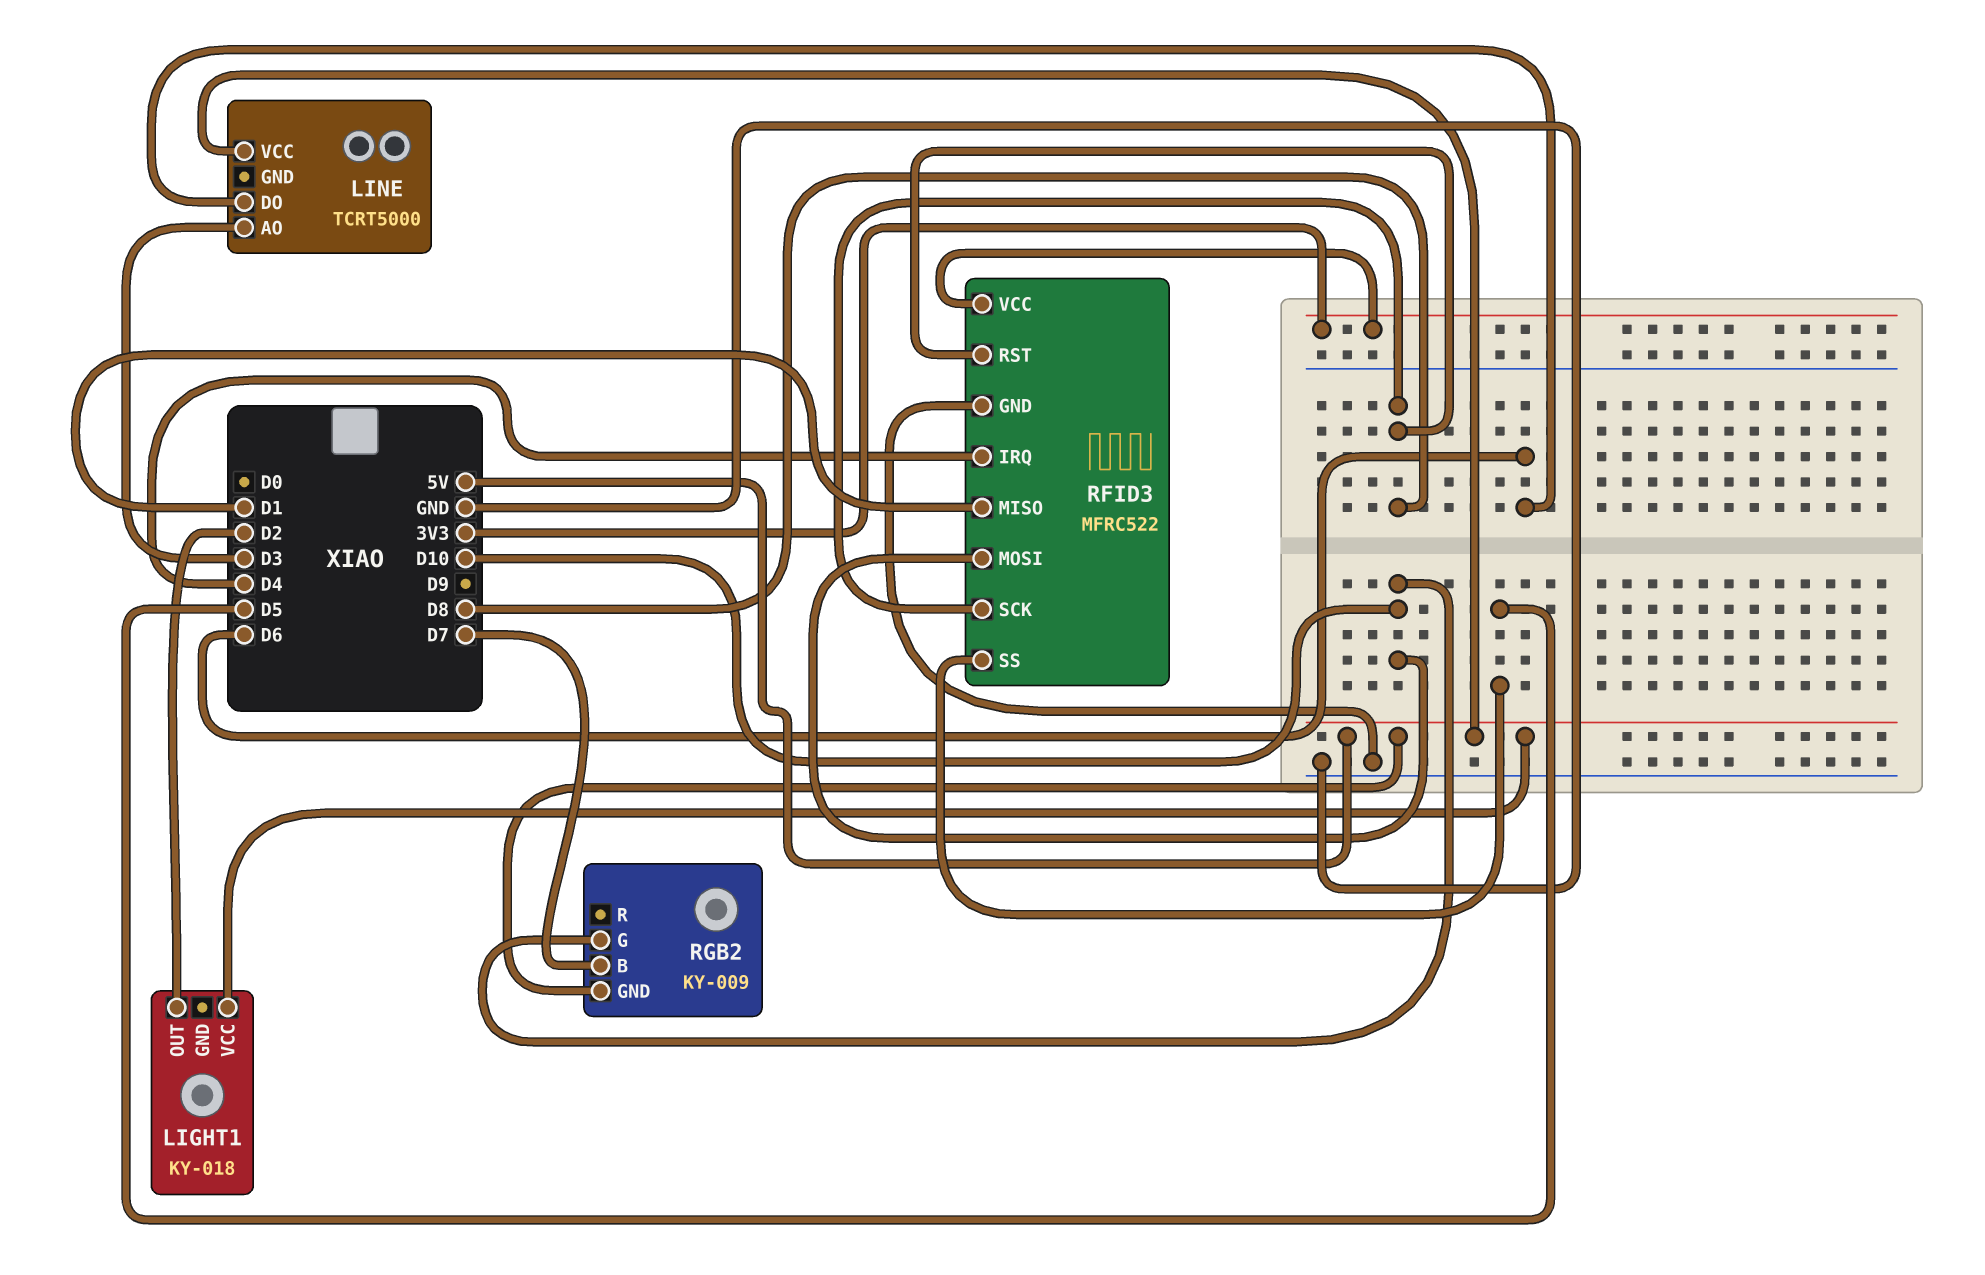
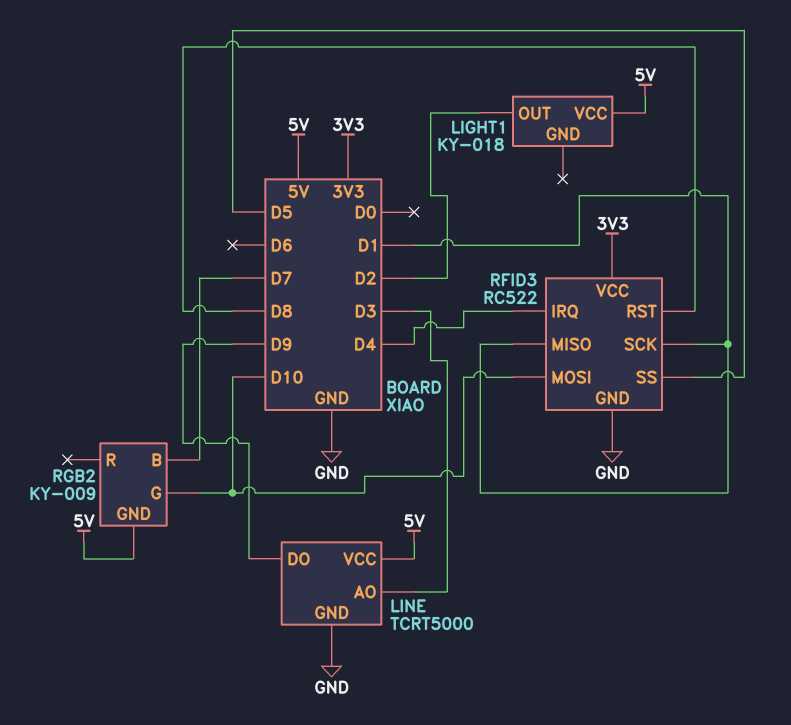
LINE pin DO: D6 -> D9
LINE pin GND: none -> GND
RFID3: MFRC522 -> RC522
RFID3 pin SCK: D8 -> D1

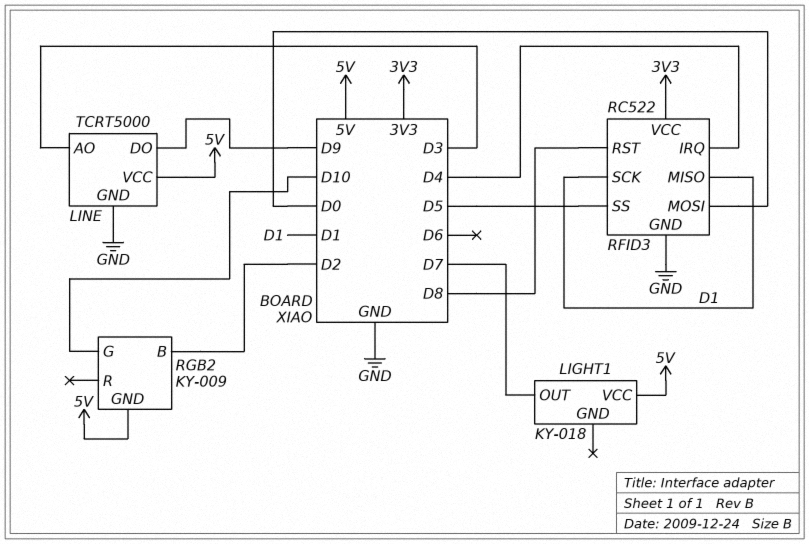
LIGHT1 pin OUT: D2 -> D7
RFID3 pin MOSI: D10 -> D0
RGB2 pin B: D7 -> D2

